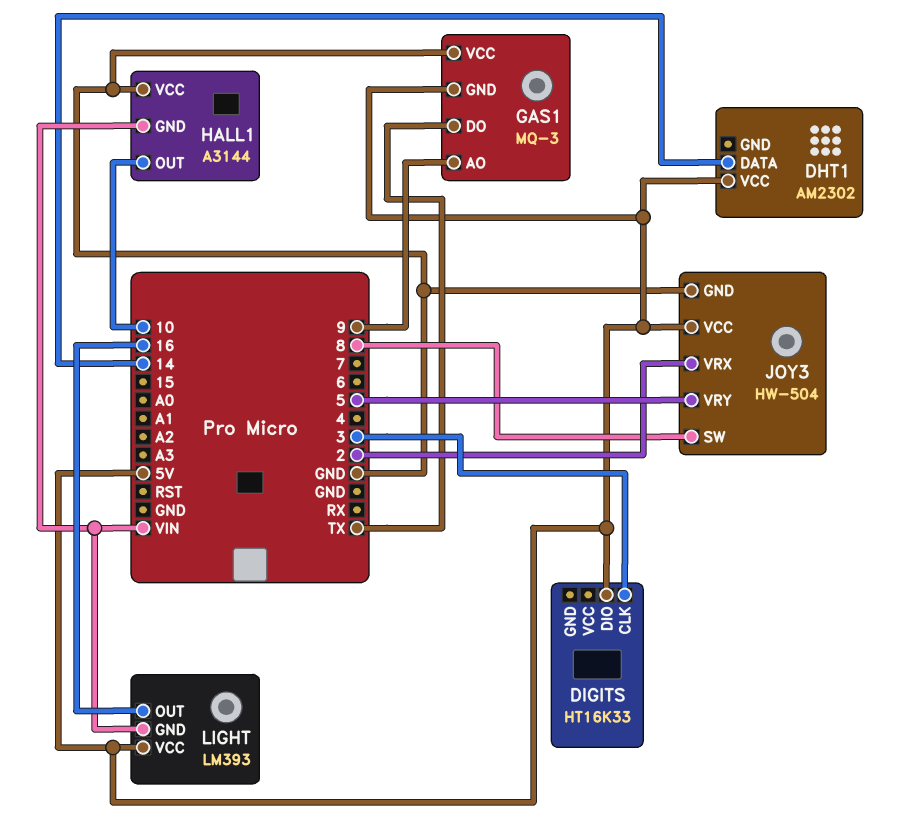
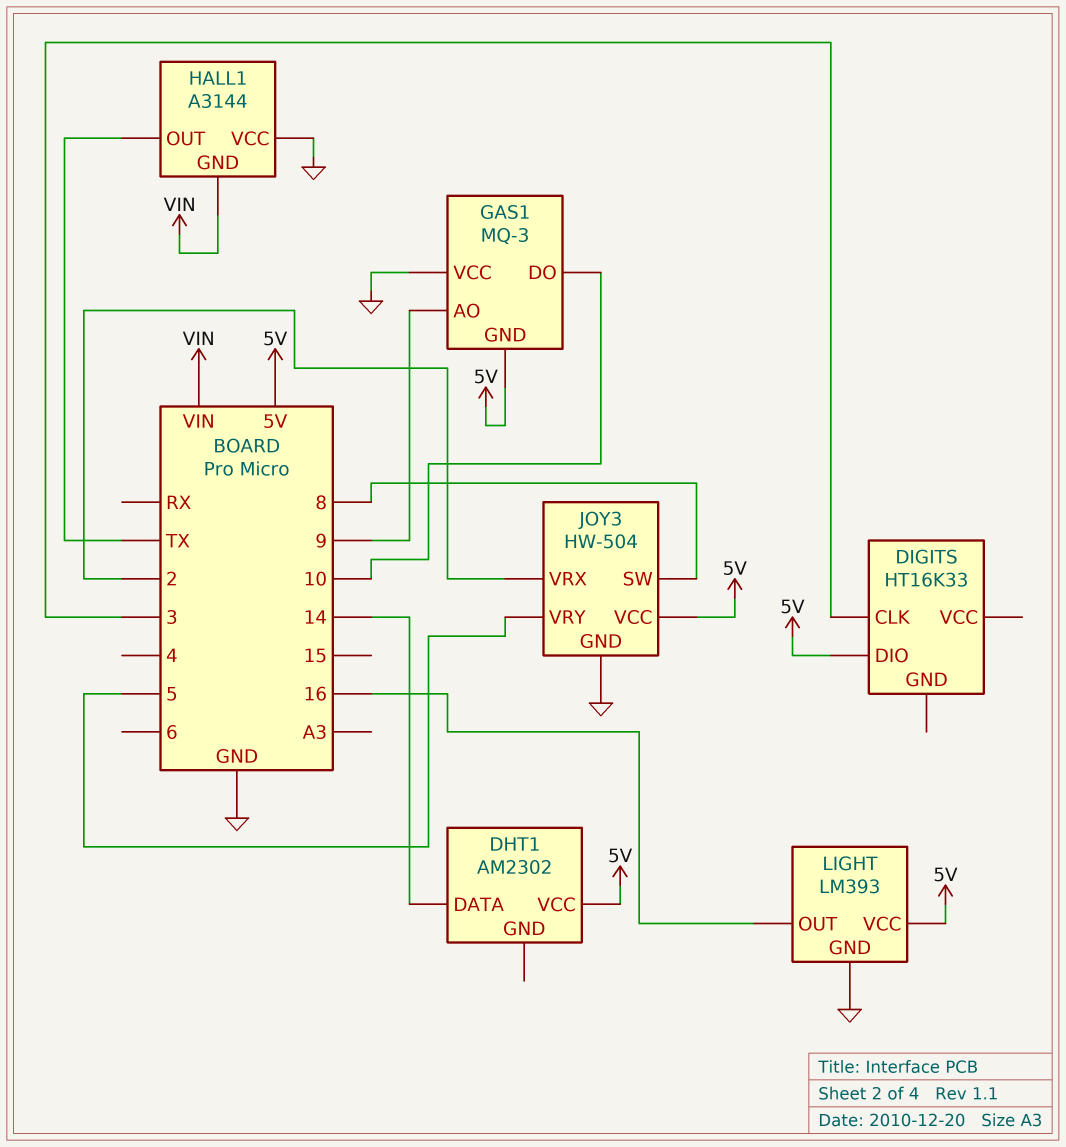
GAS1 pin DO: TX -> 10
HALL1 pin OUT: 10 -> TX
LIGHT pin GND: VIN -> GND

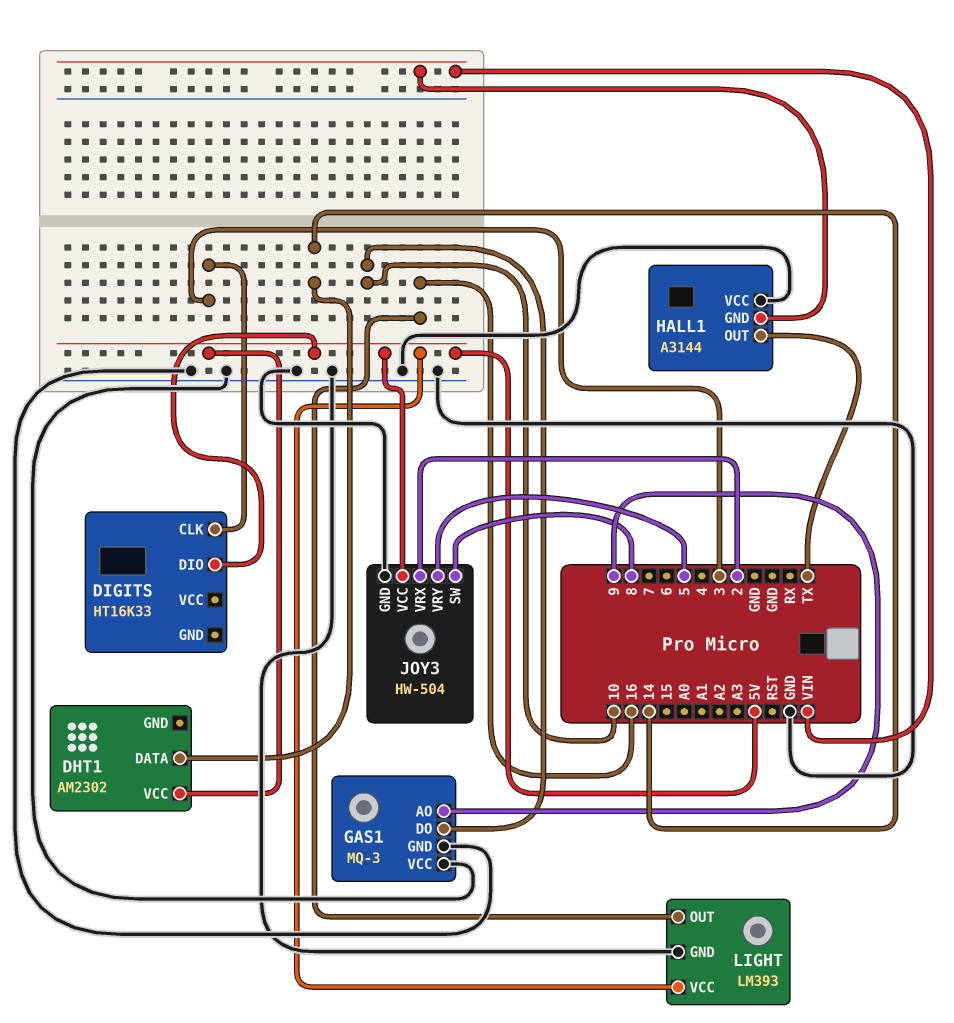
GAS1 pin GND: 5V -> GND

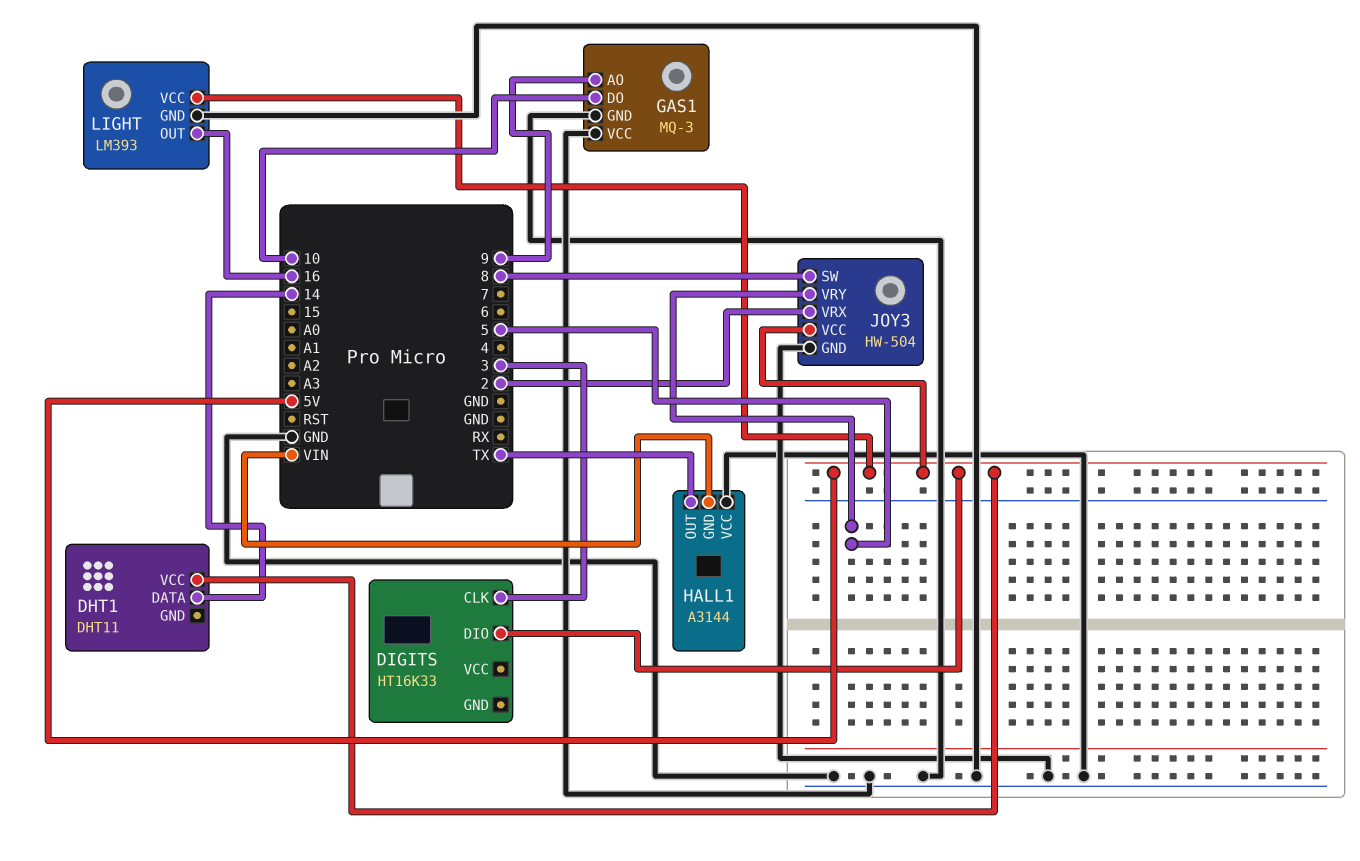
DHT1: AM2302 -> DHT11

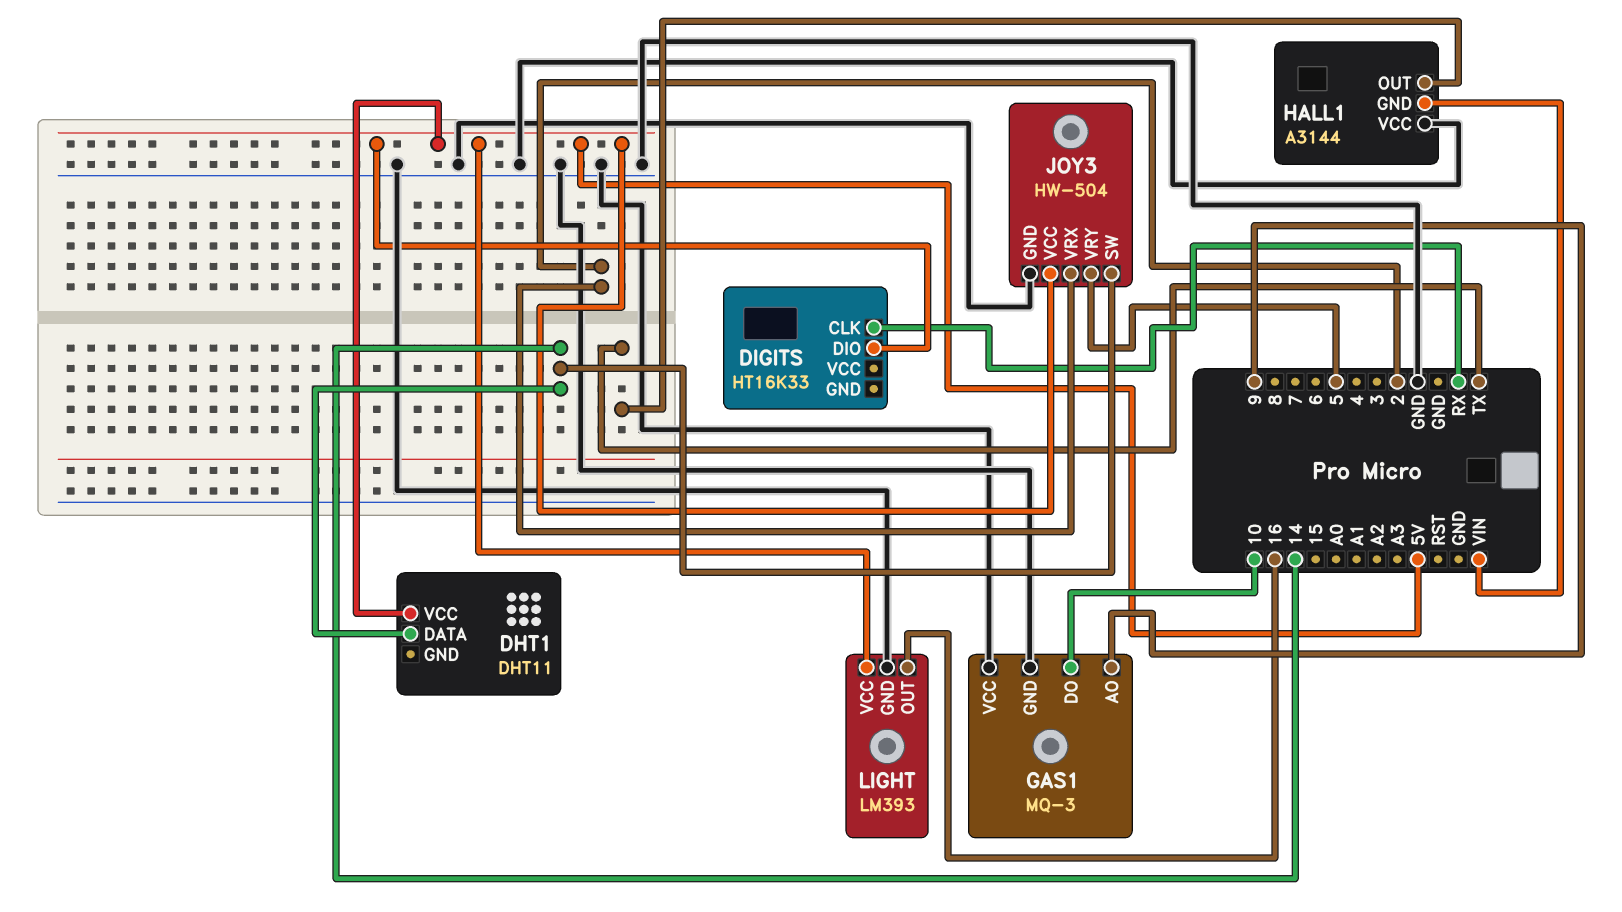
DIGITS pin CLK: 3 -> RX
JOY3 pin SW: 8 -> 14

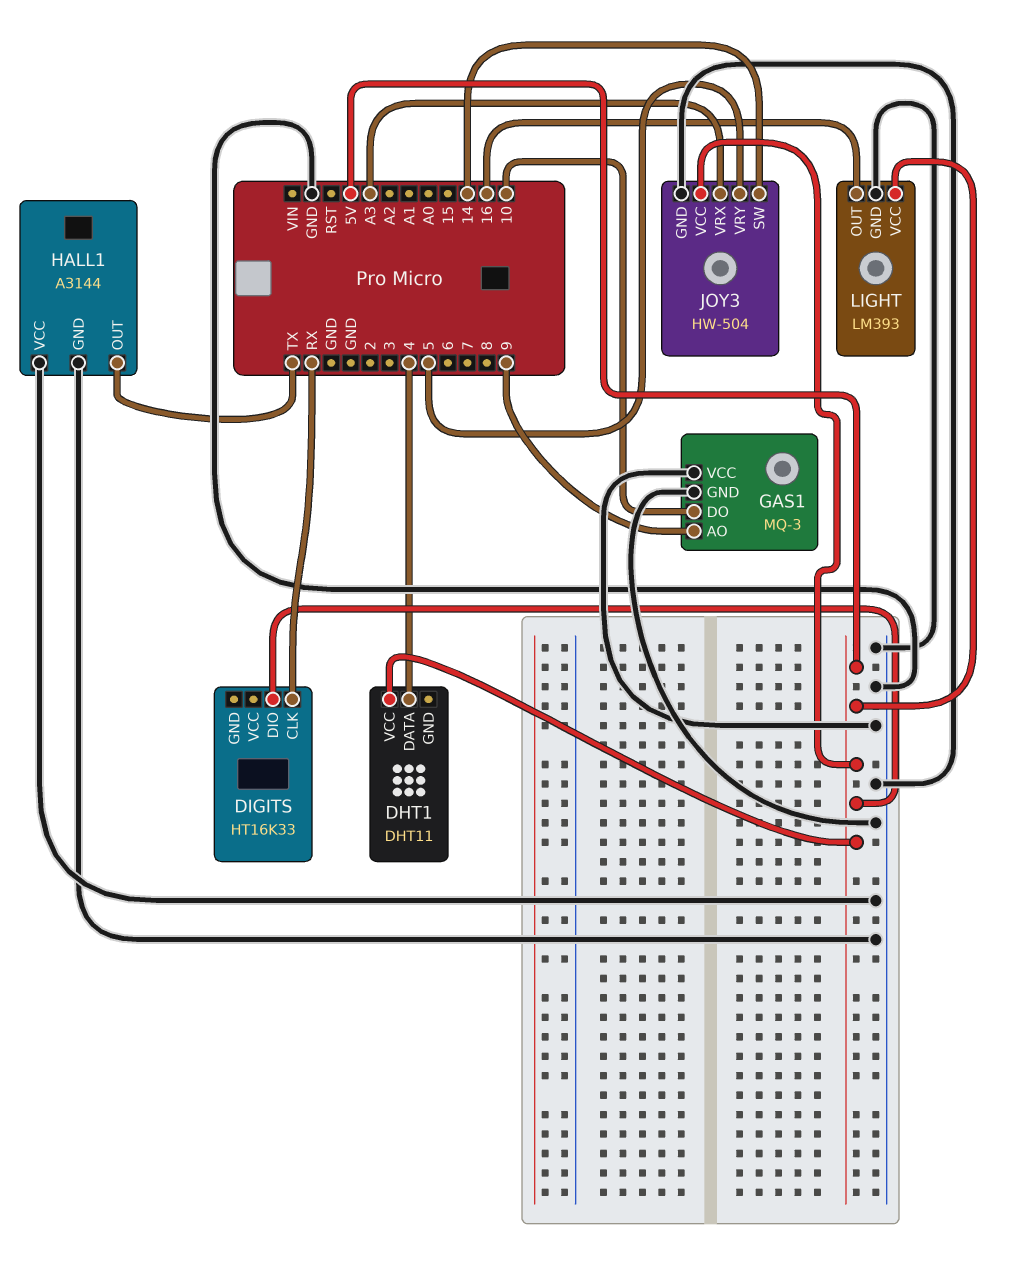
DHT1 pin DATA: 14 -> 4
HALL1 pin GND: VIN -> GND
JOY3 pin VRX: 2 -> A3

